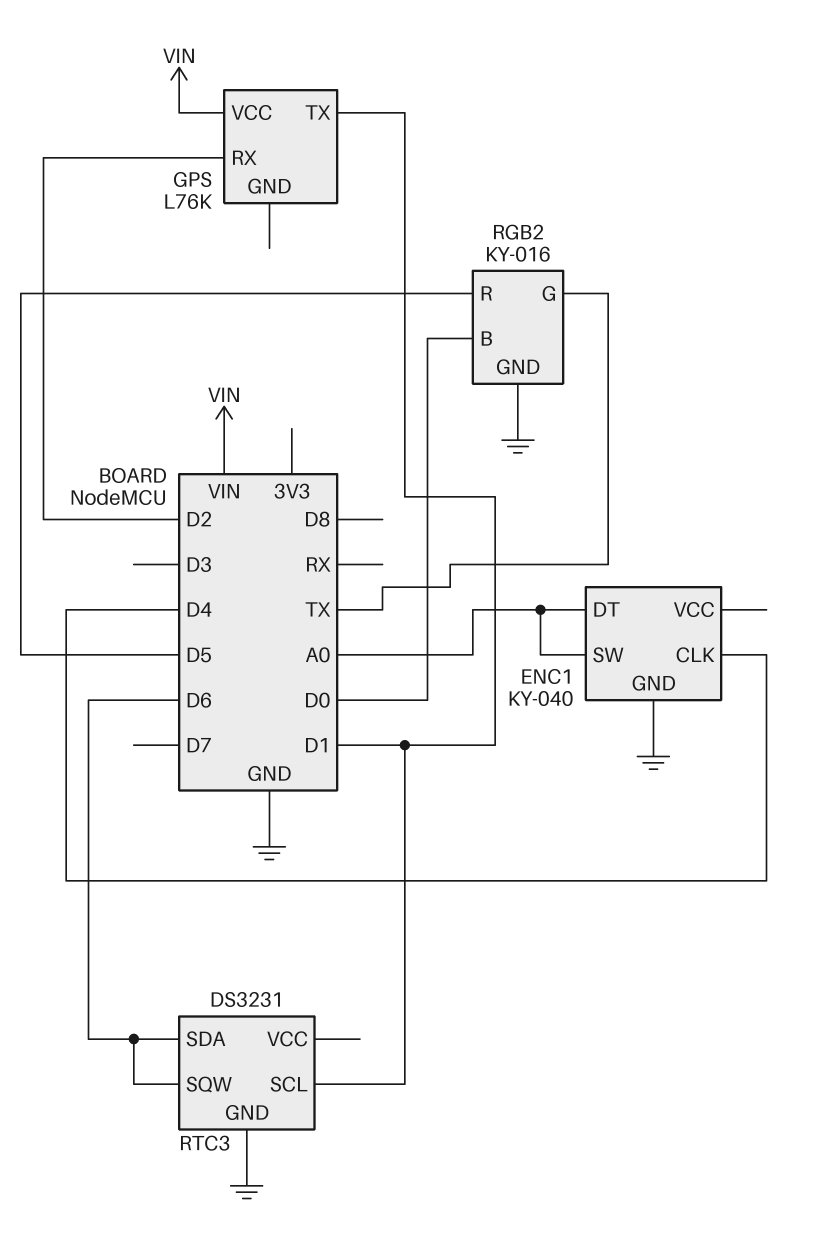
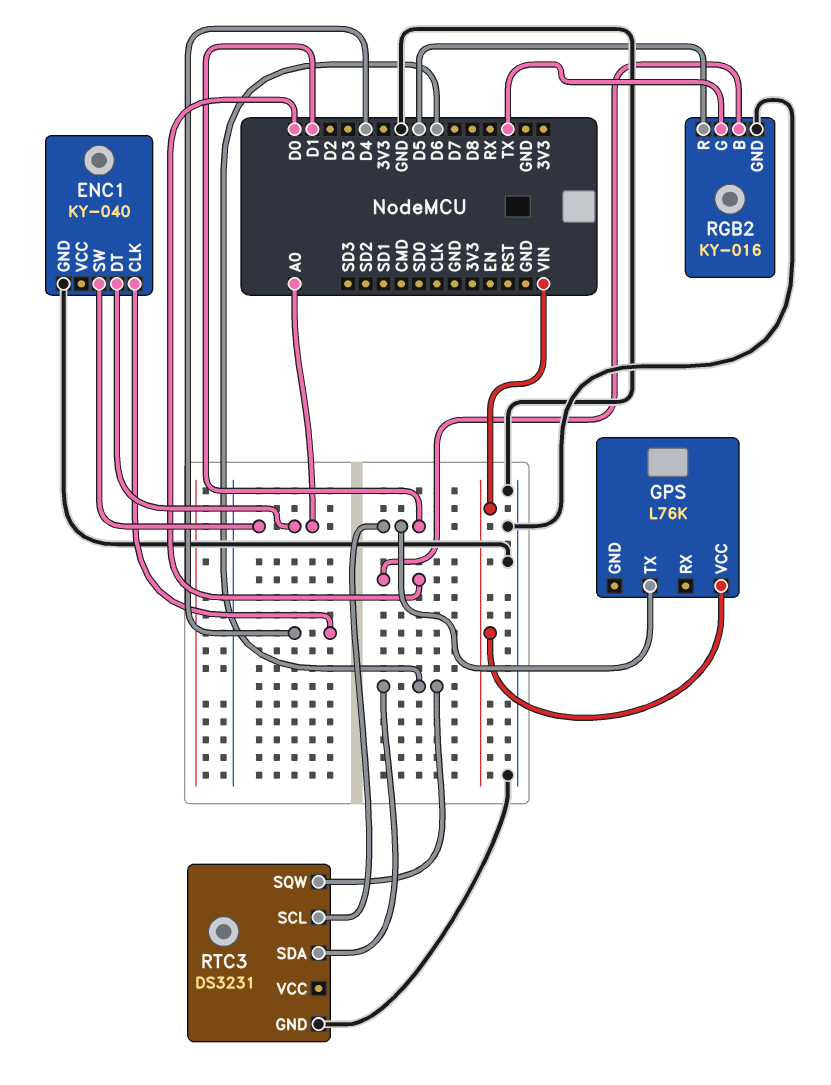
GPS pin RX: D2 -> none

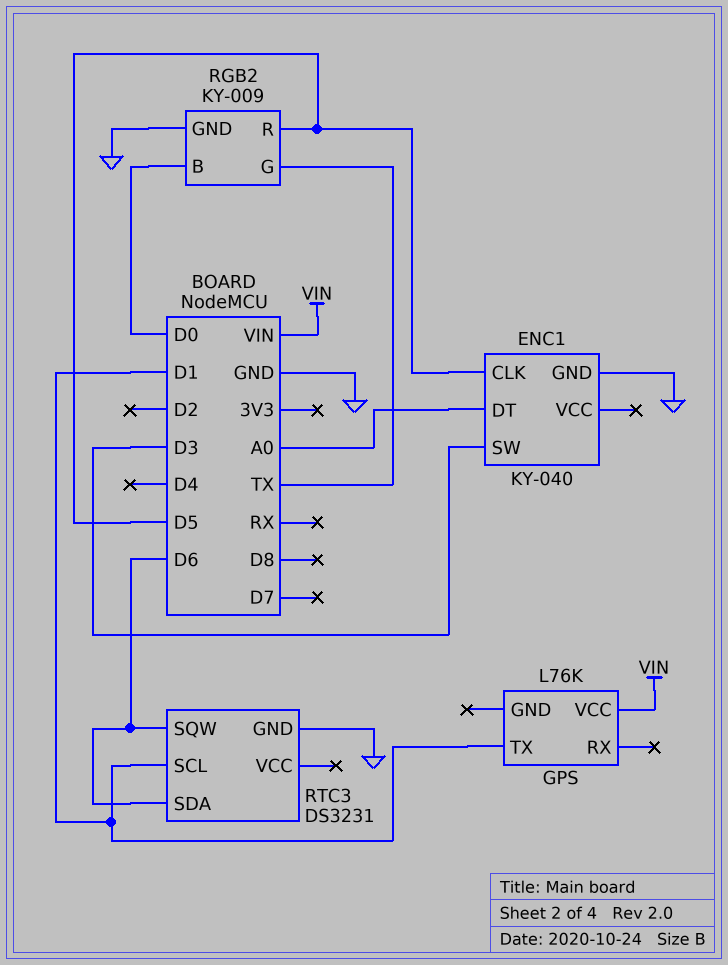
ENC1 pin CLK: D4 -> D5
ENC1 pin SW: A0 -> D3
RGB2: KY-016 -> KY-009

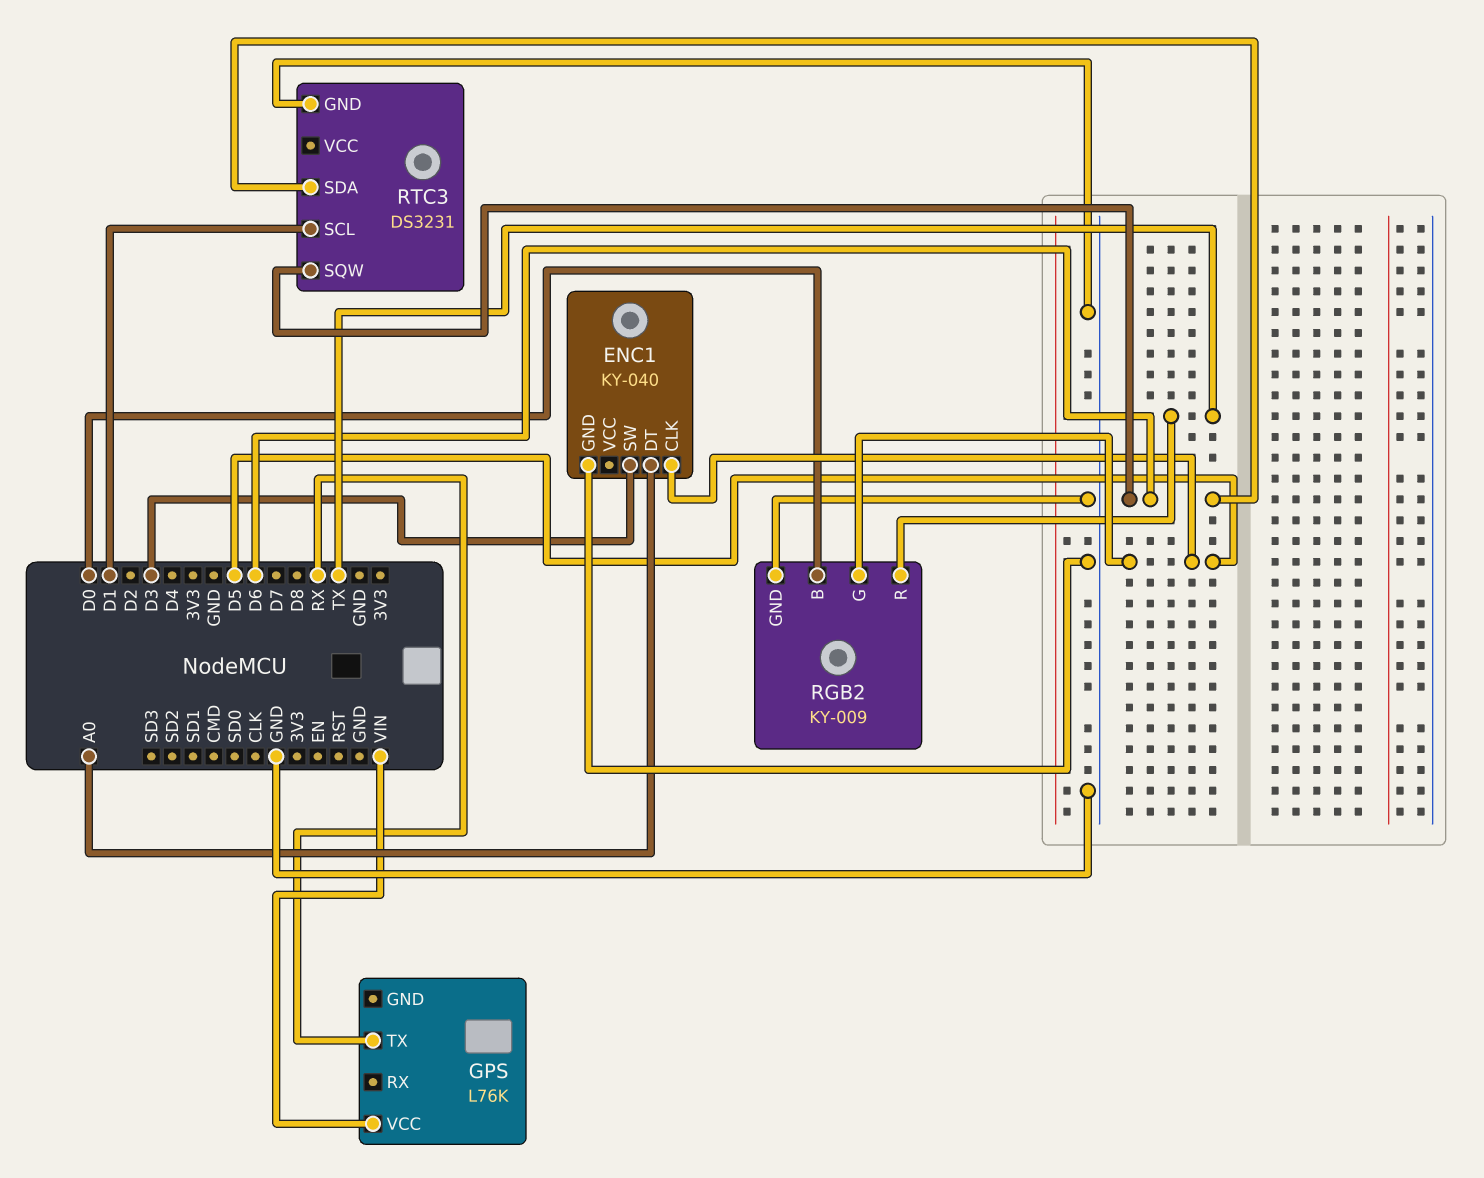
GPS pin TX: D1 -> RX
RGB2 pin G: TX -> D5
RGB2 pin R: D5 -> TX

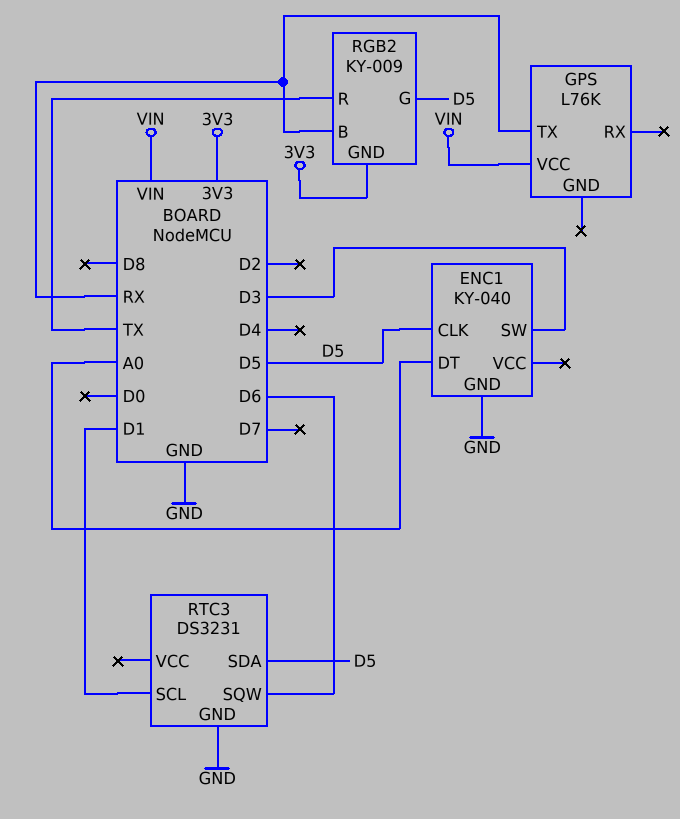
RGB2 pin B: D0 -> RX
RGB2 pin GND: GND -> 3V3
RTC3 pin SDA: D6 -> D5

